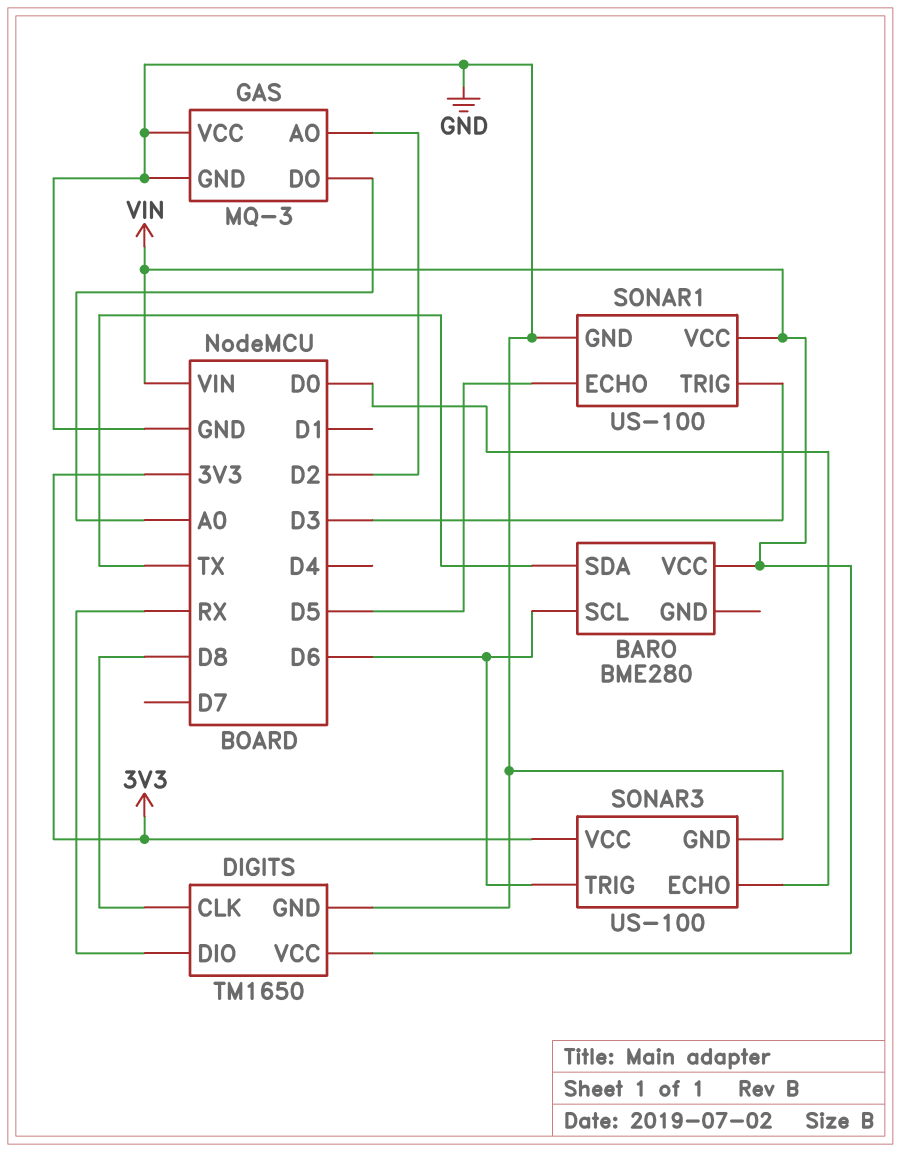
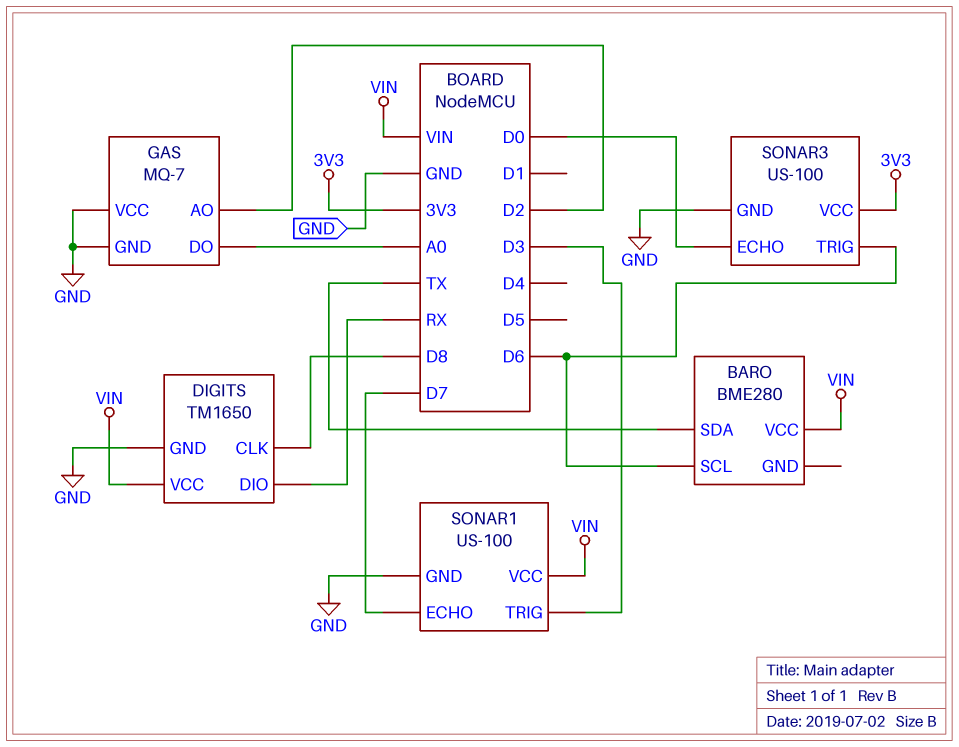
GAS: MQ-3 -> MQ-7
SONAR1 pin ECHO: D5 -> D7

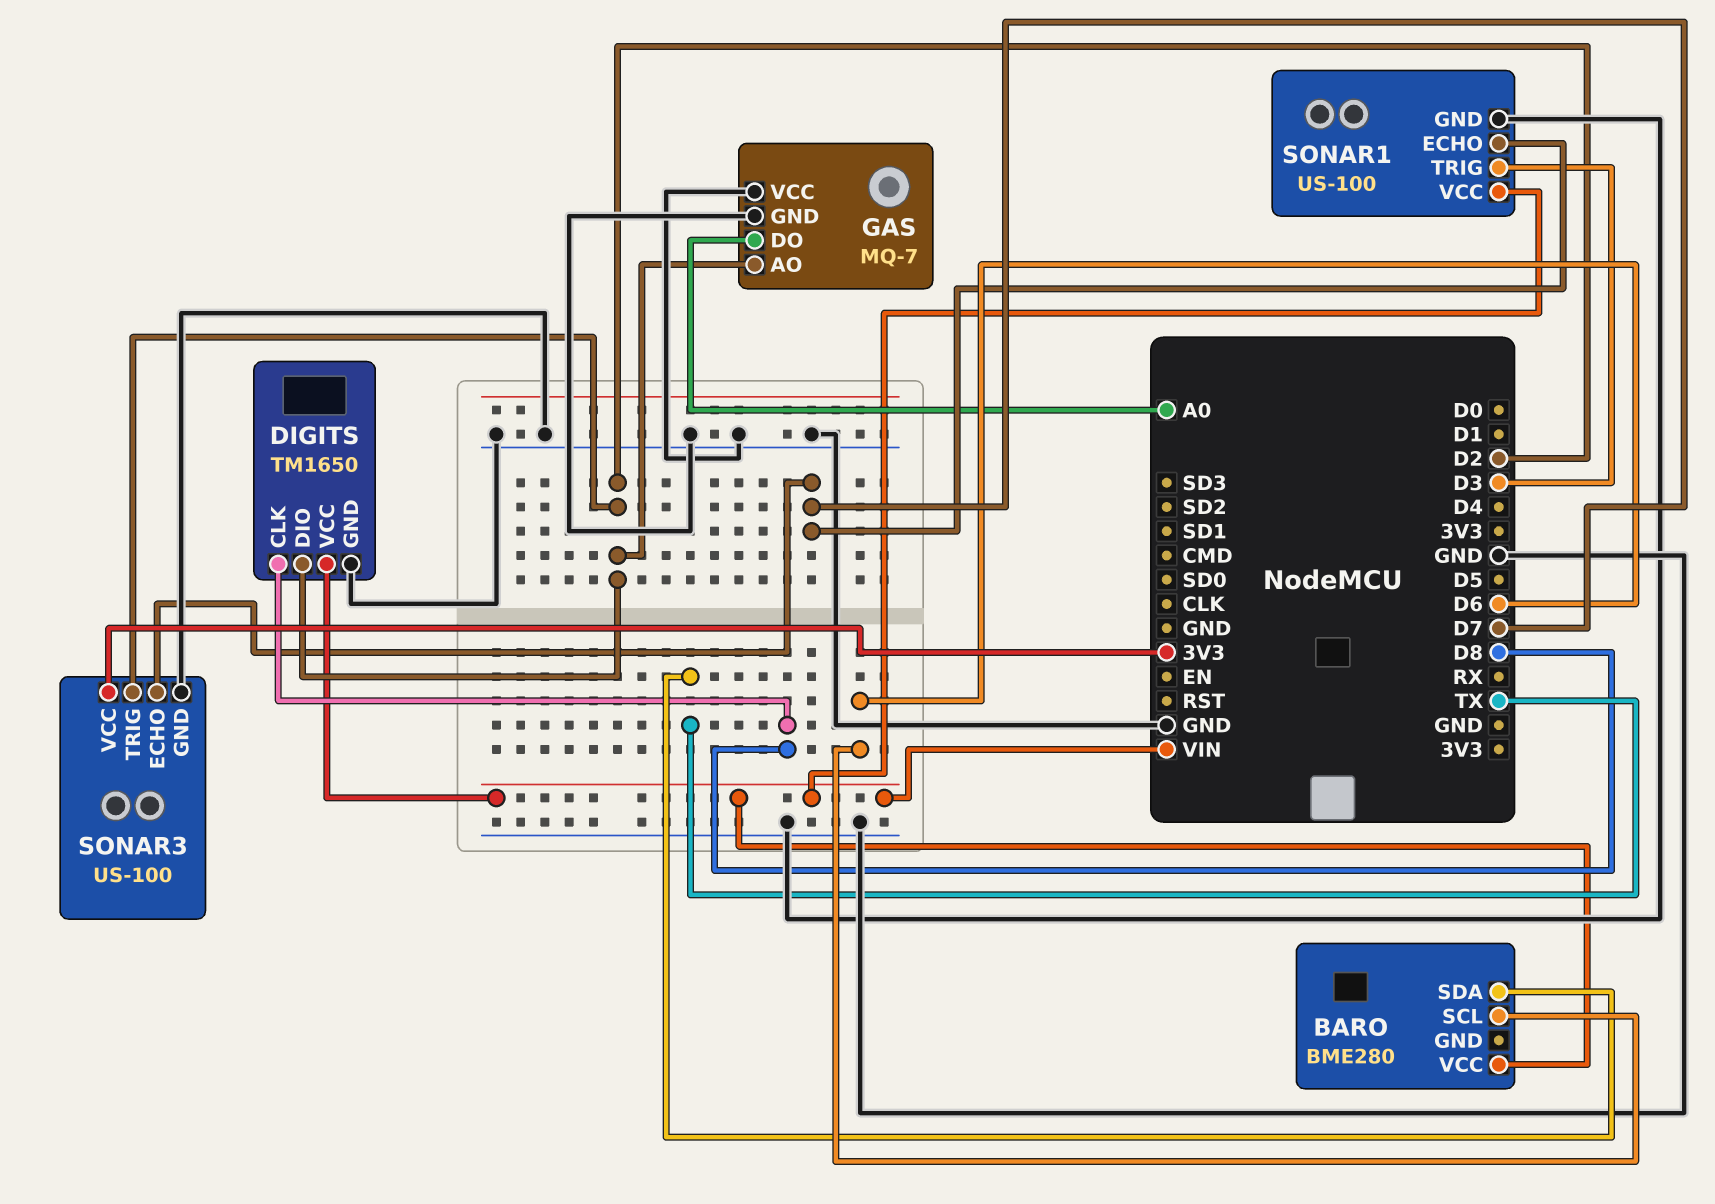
DIGITS pin DIO: RX -> D2
SONAR3 pin ECHO: D0 -> D7
SONAR3 pin TRIG: D6 -> D2

